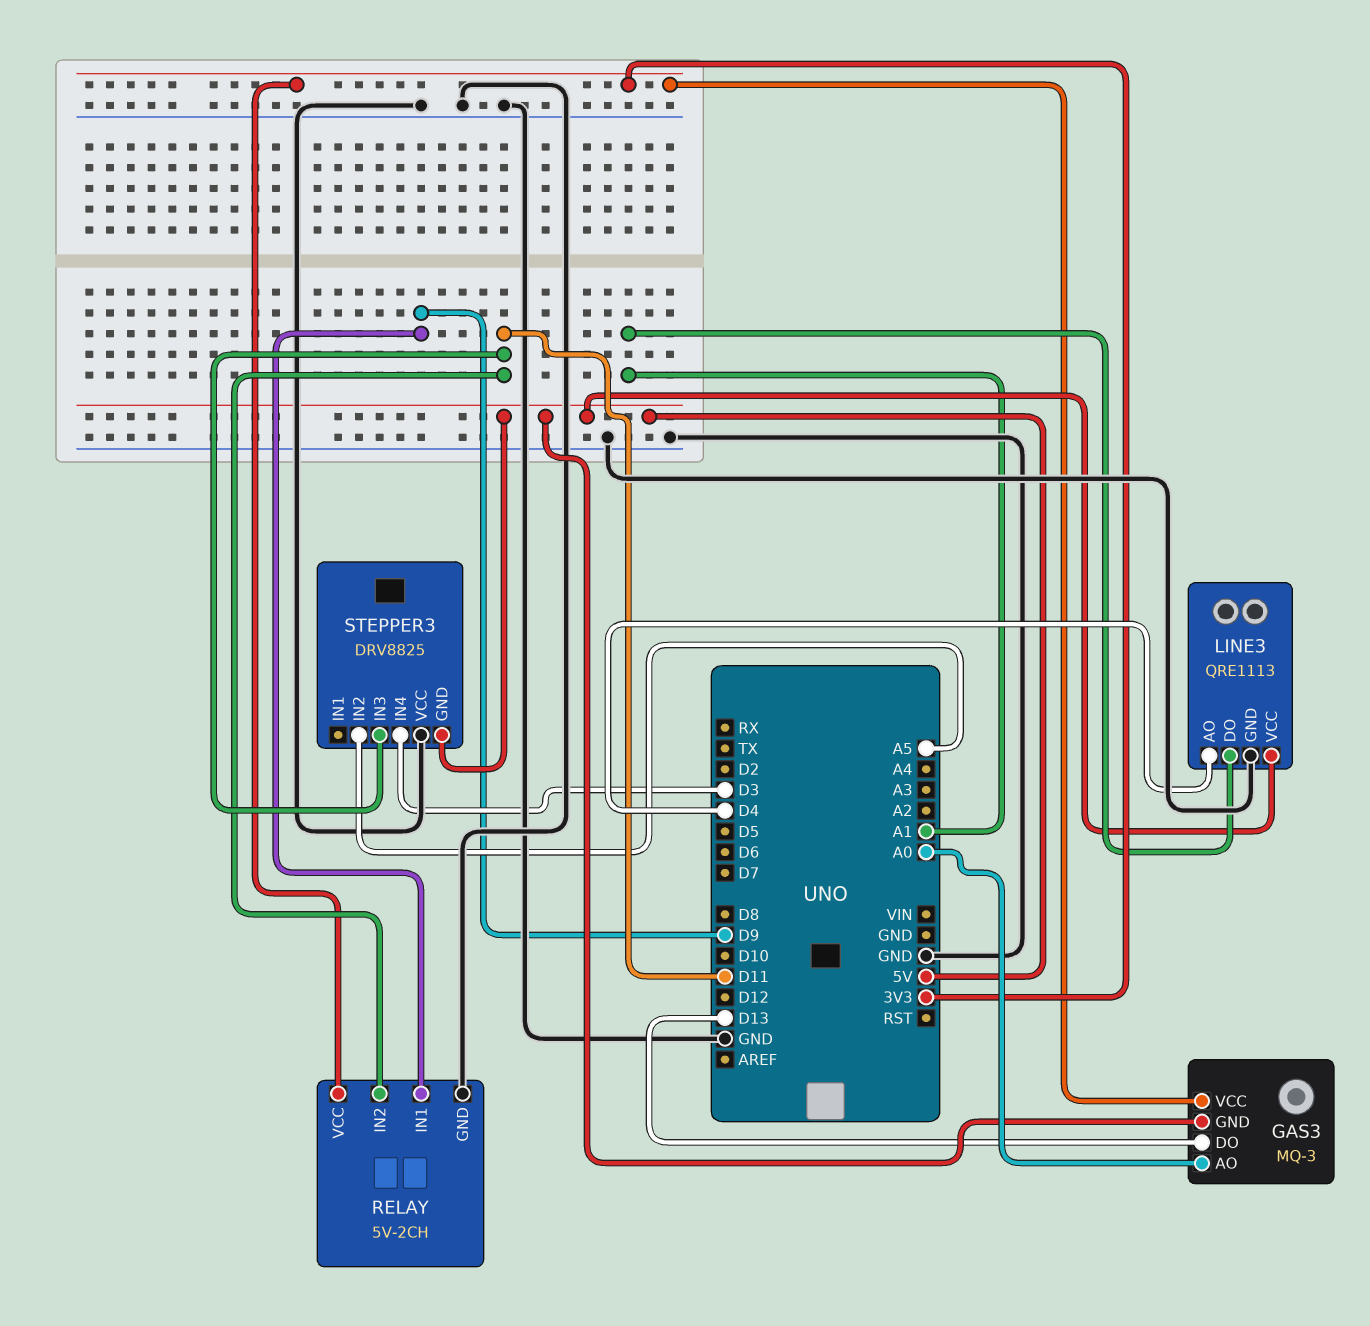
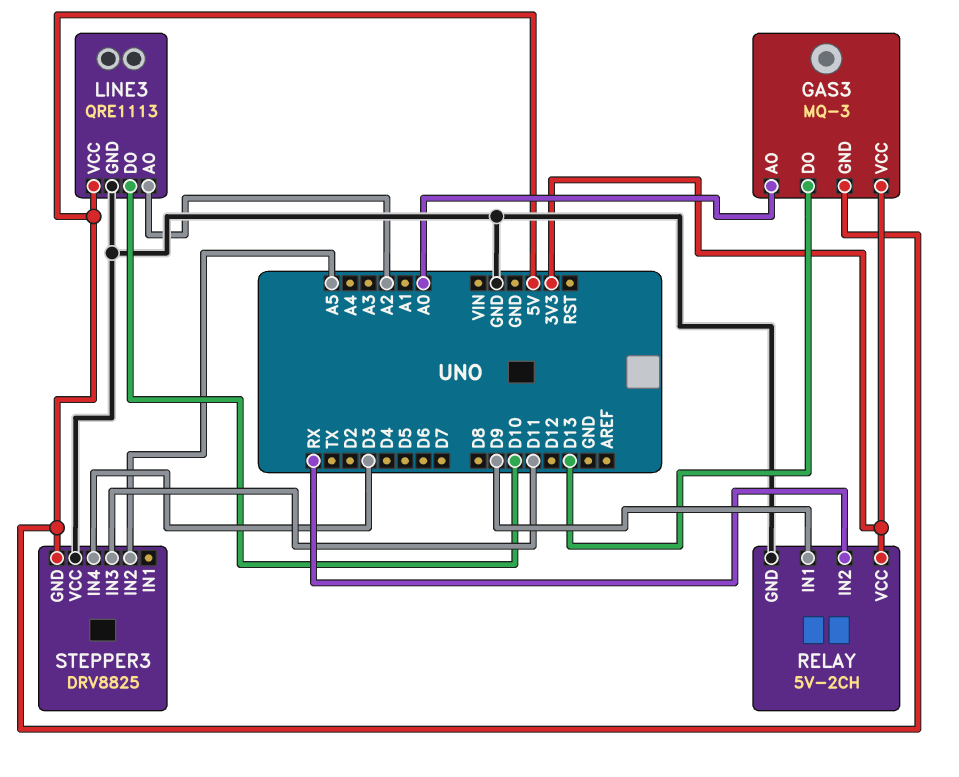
LINE3 pin AO: D4 -> A2
LINE3 pin DO: A1 -> D10
RELAY pin IN2: D11 -> RX

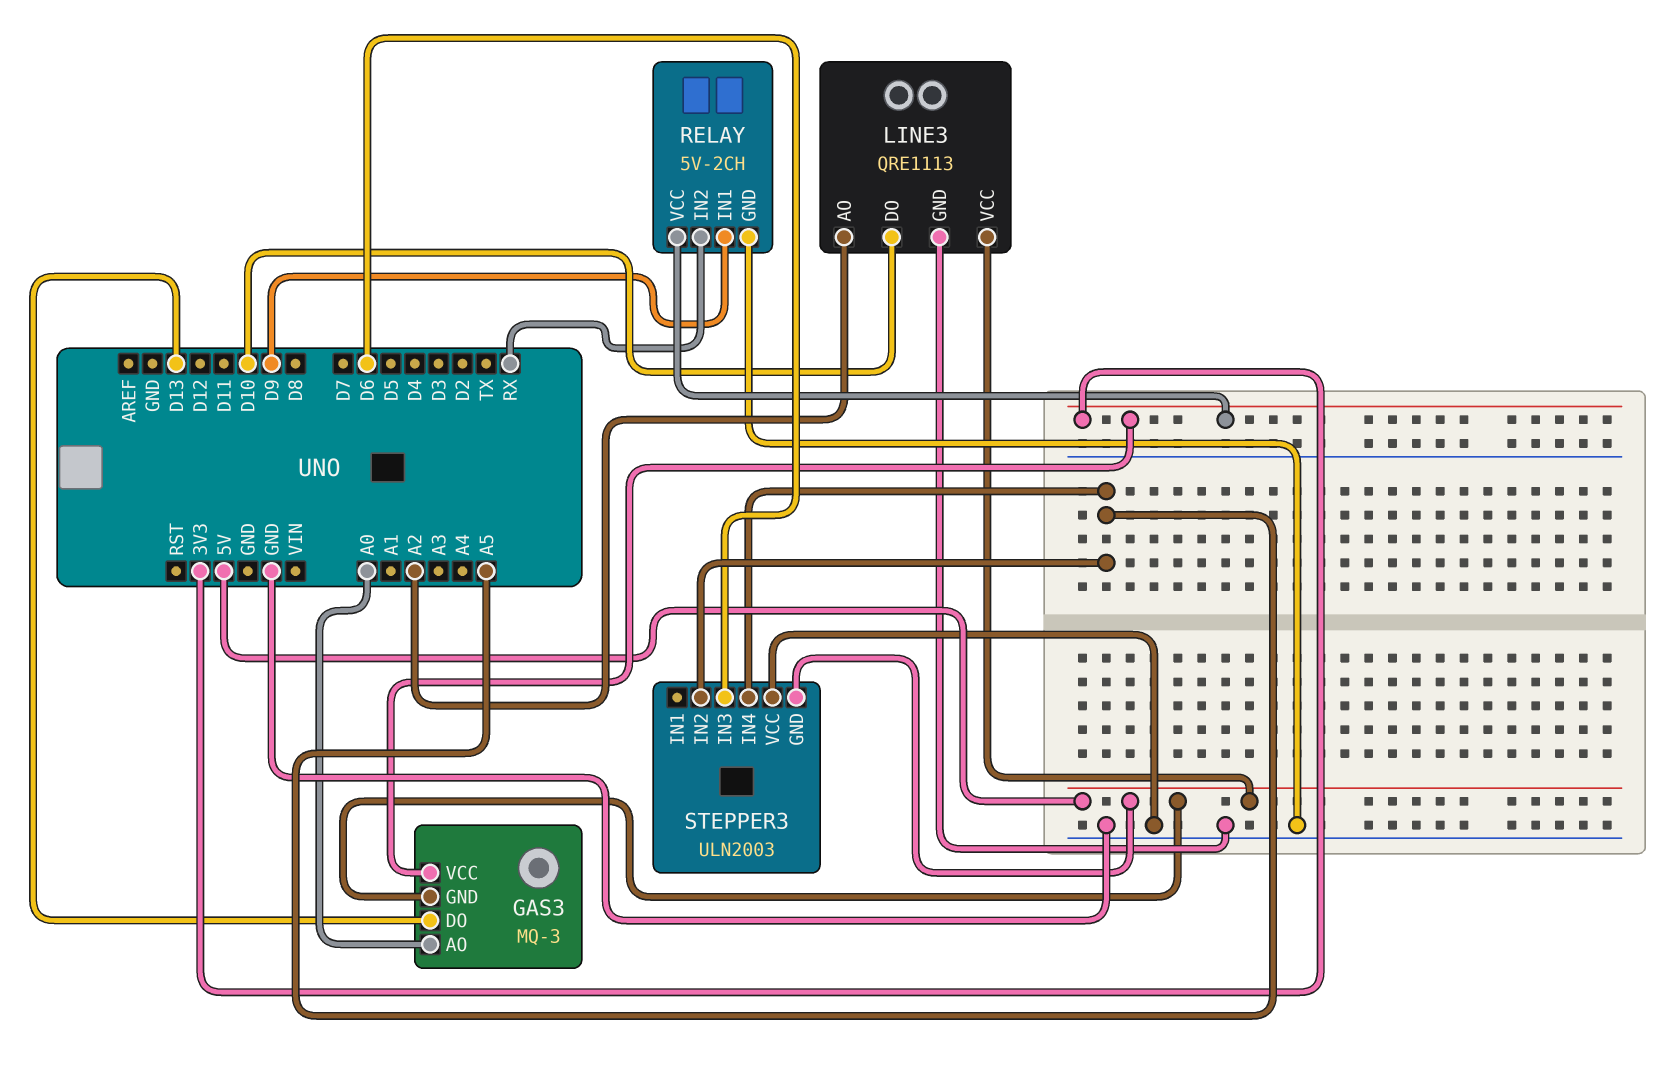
STEPPER3: DRV8825 -> ULN2003
STEPPER3 pin IN3: D11 -> D6
STEPPER3 pin IN4: D3 -> A5

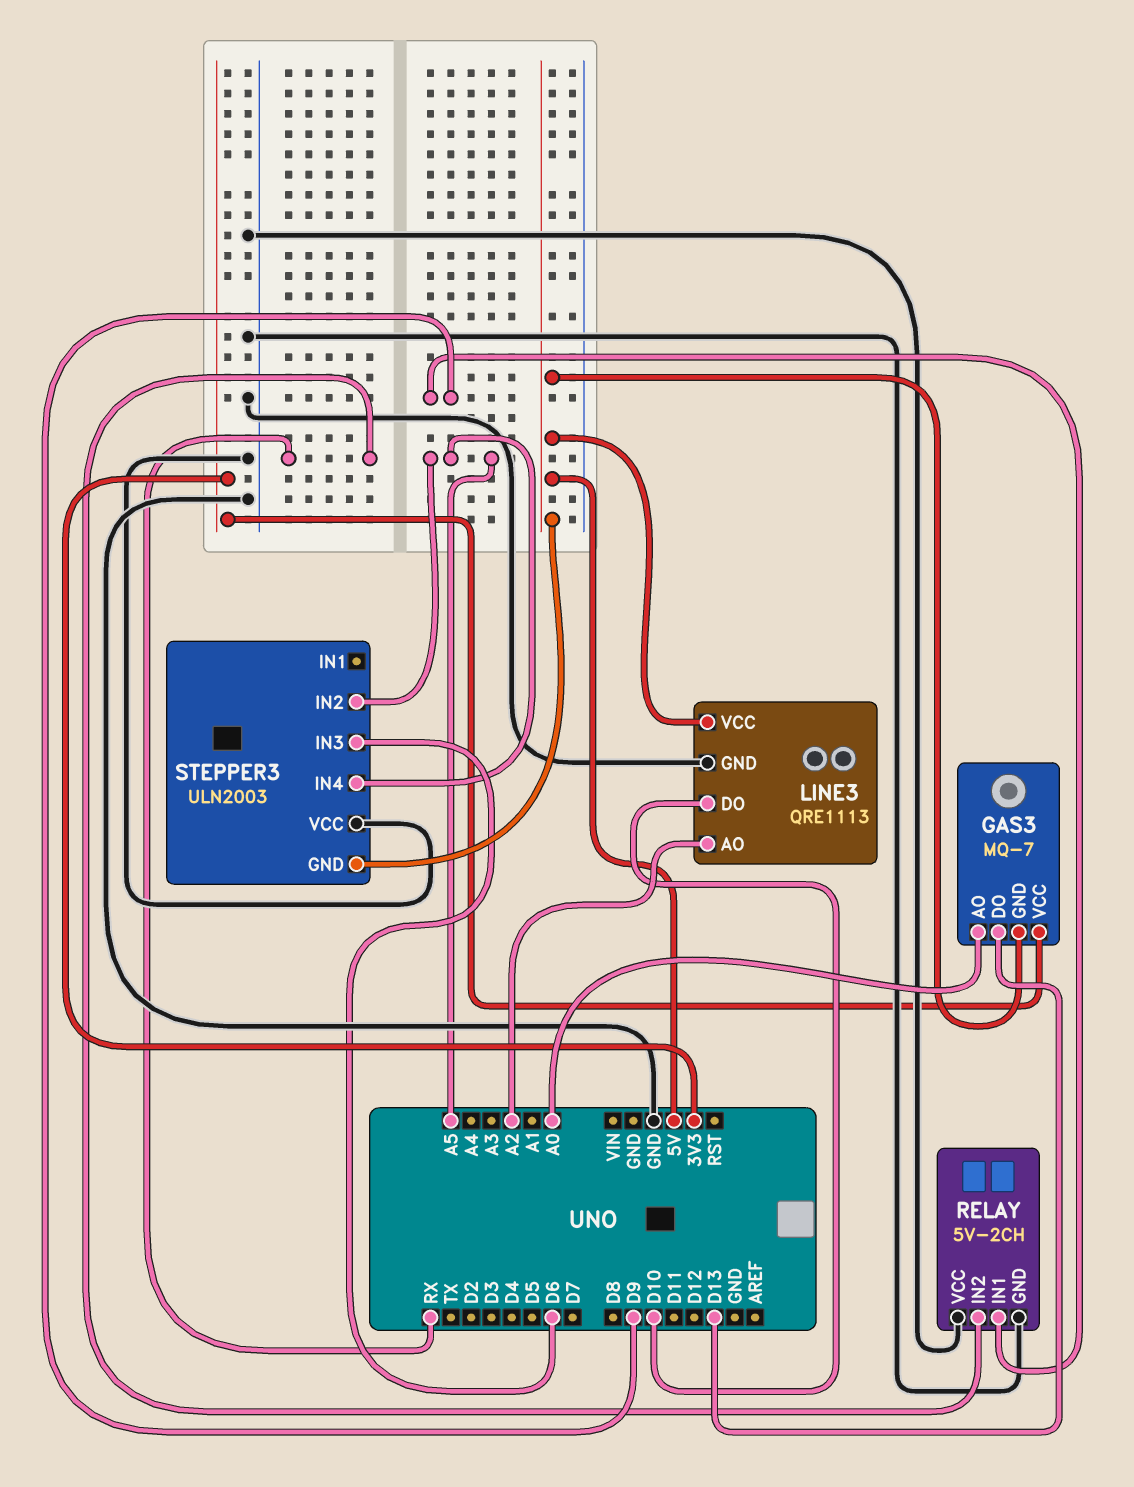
GAS3: MQ-3 -> MQ-7
RELAY pin VCC: 3V3 -> GND

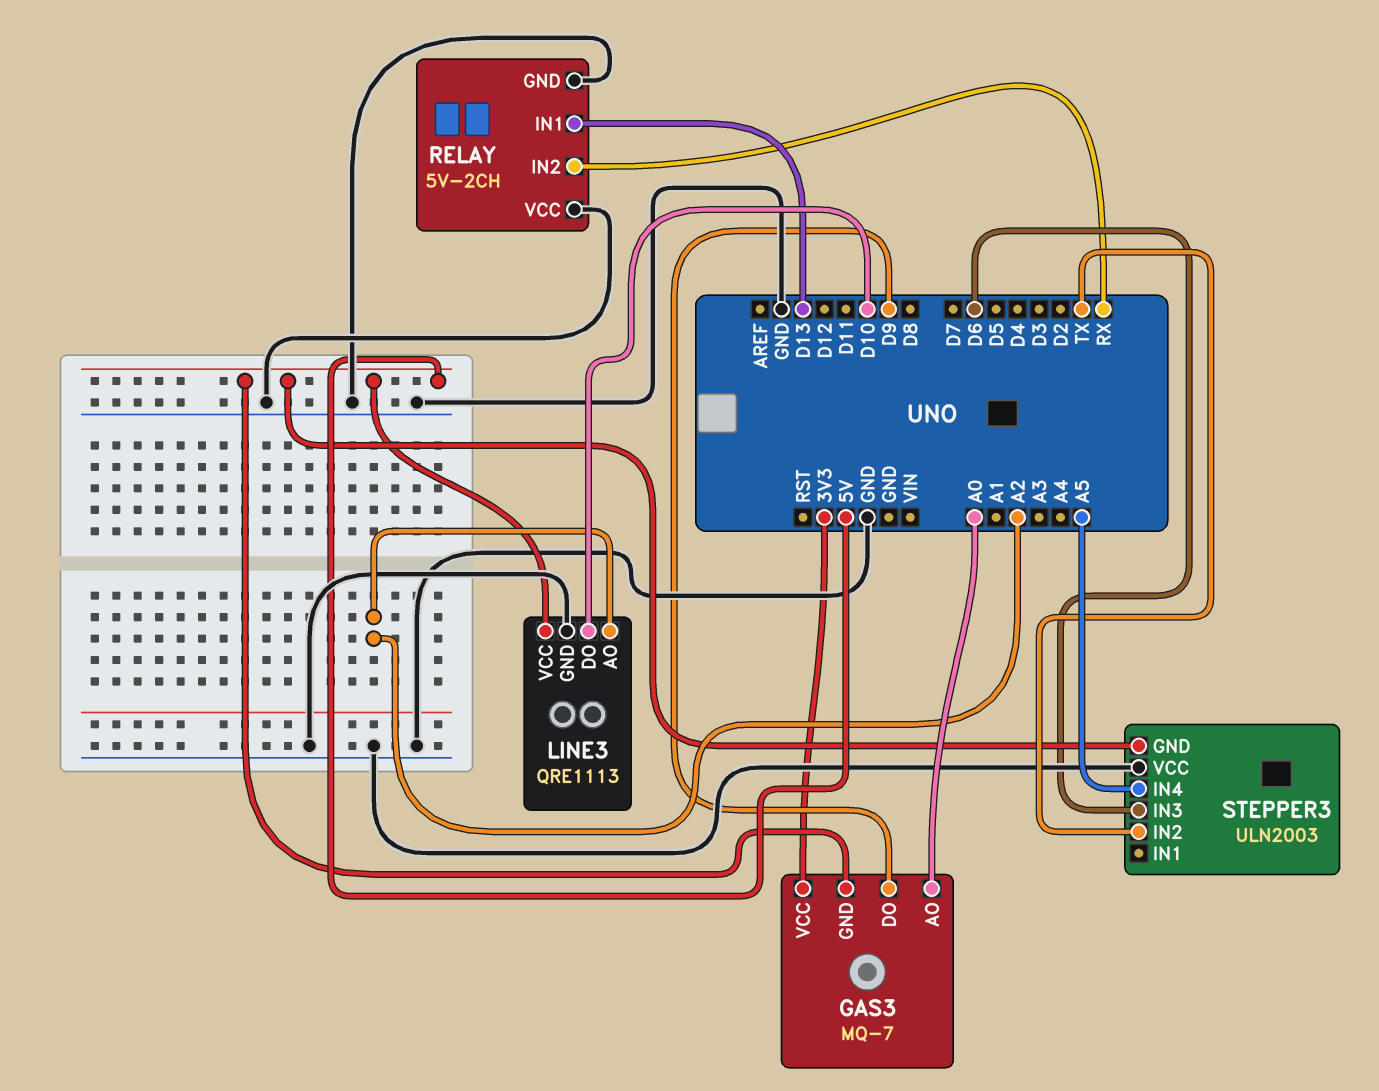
GAS3 pin DO: D13 -> D9
RELAY pin IN1: D9 -> D13
STEPPER3 pin IN2: A5 -> TX

